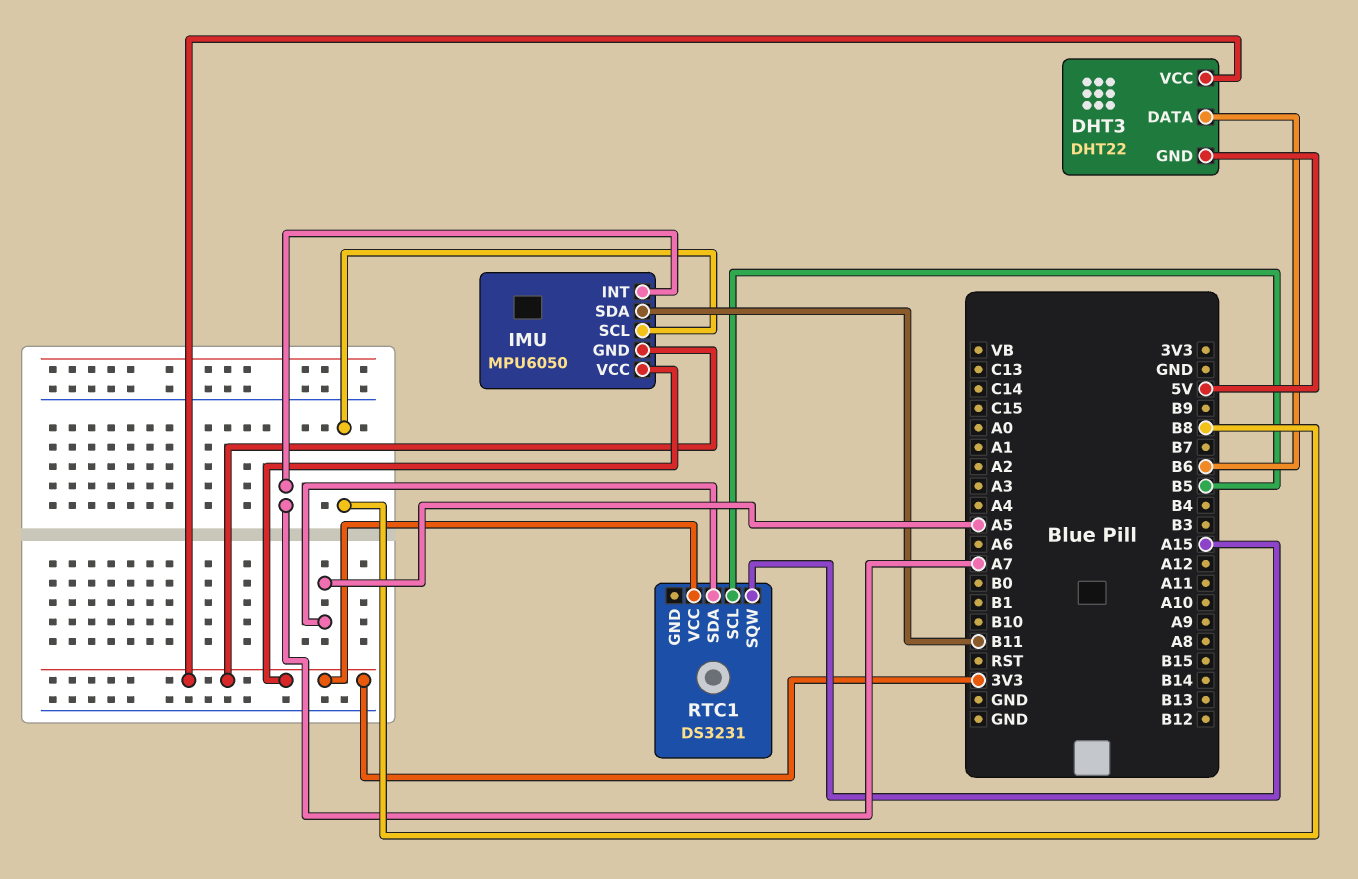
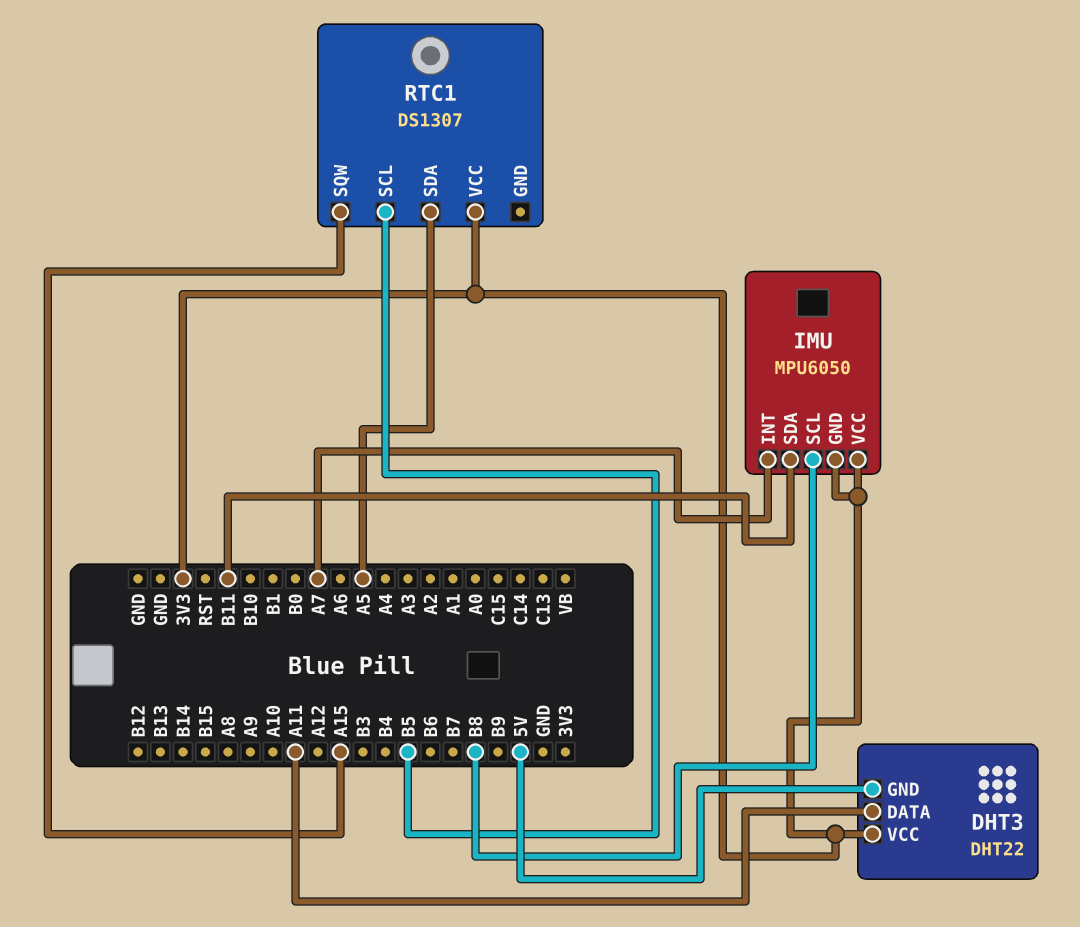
DHT3 pin DATA: B6 -> A11
RTC1: DS3231 -> DS1307

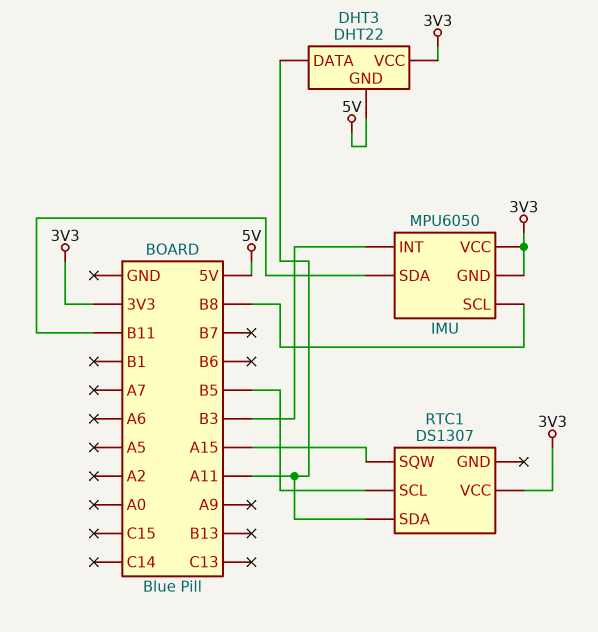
IMU pin INT: A7 -> B3
RTC1 pin SDA: A5 -> A11

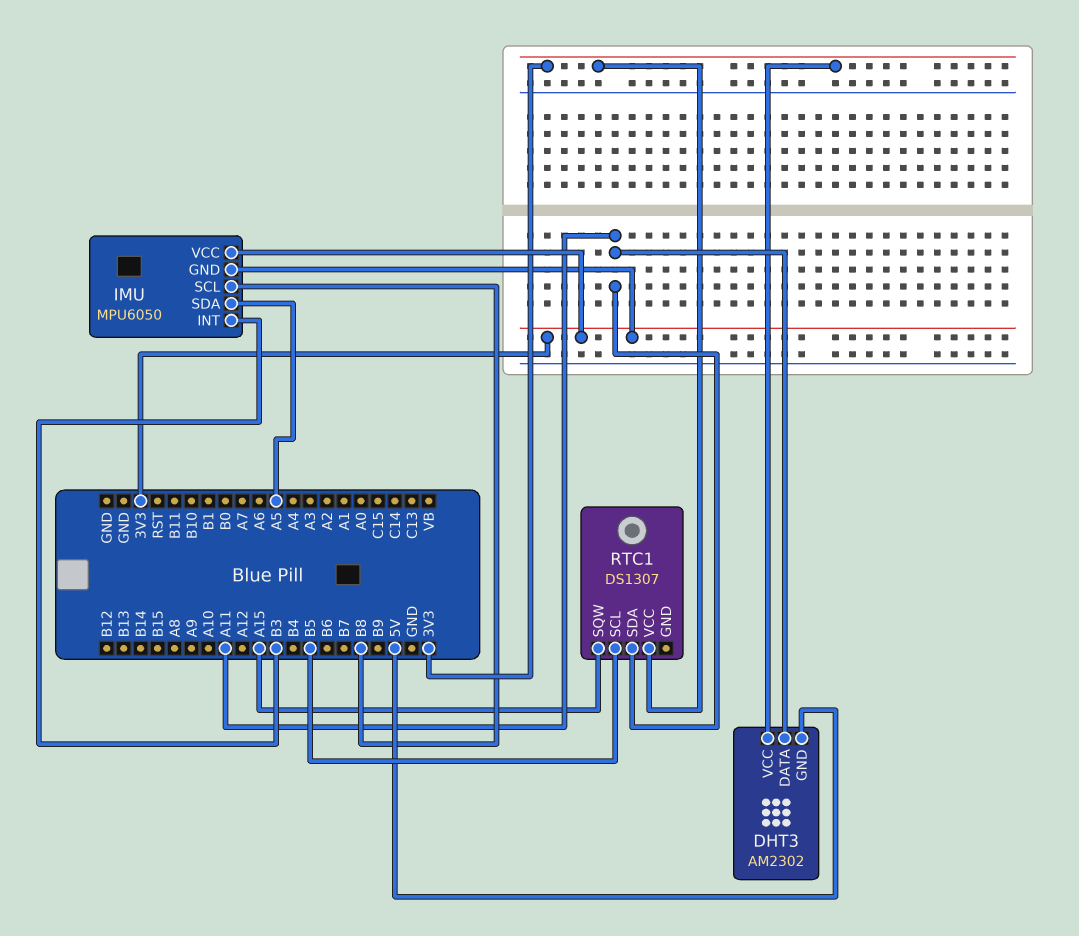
DHT3: DHT22 -> AM2302
IMU pin SDA: B11 -> A5

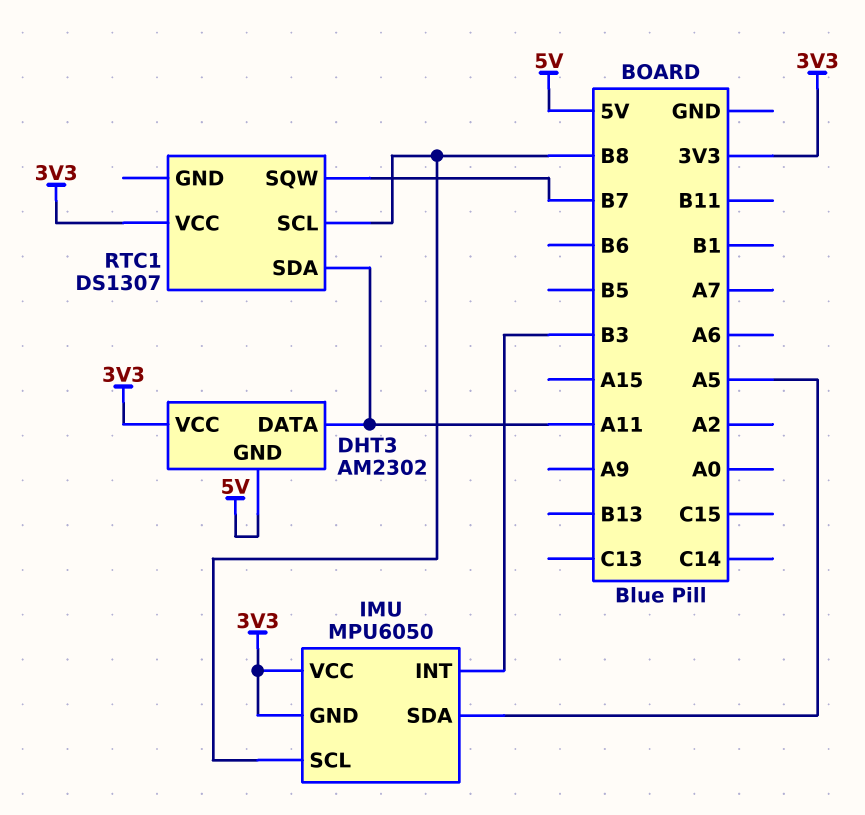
RTC1 pin SCL: B5 -> B8
RTC1 pin SQW: A15 -> B7

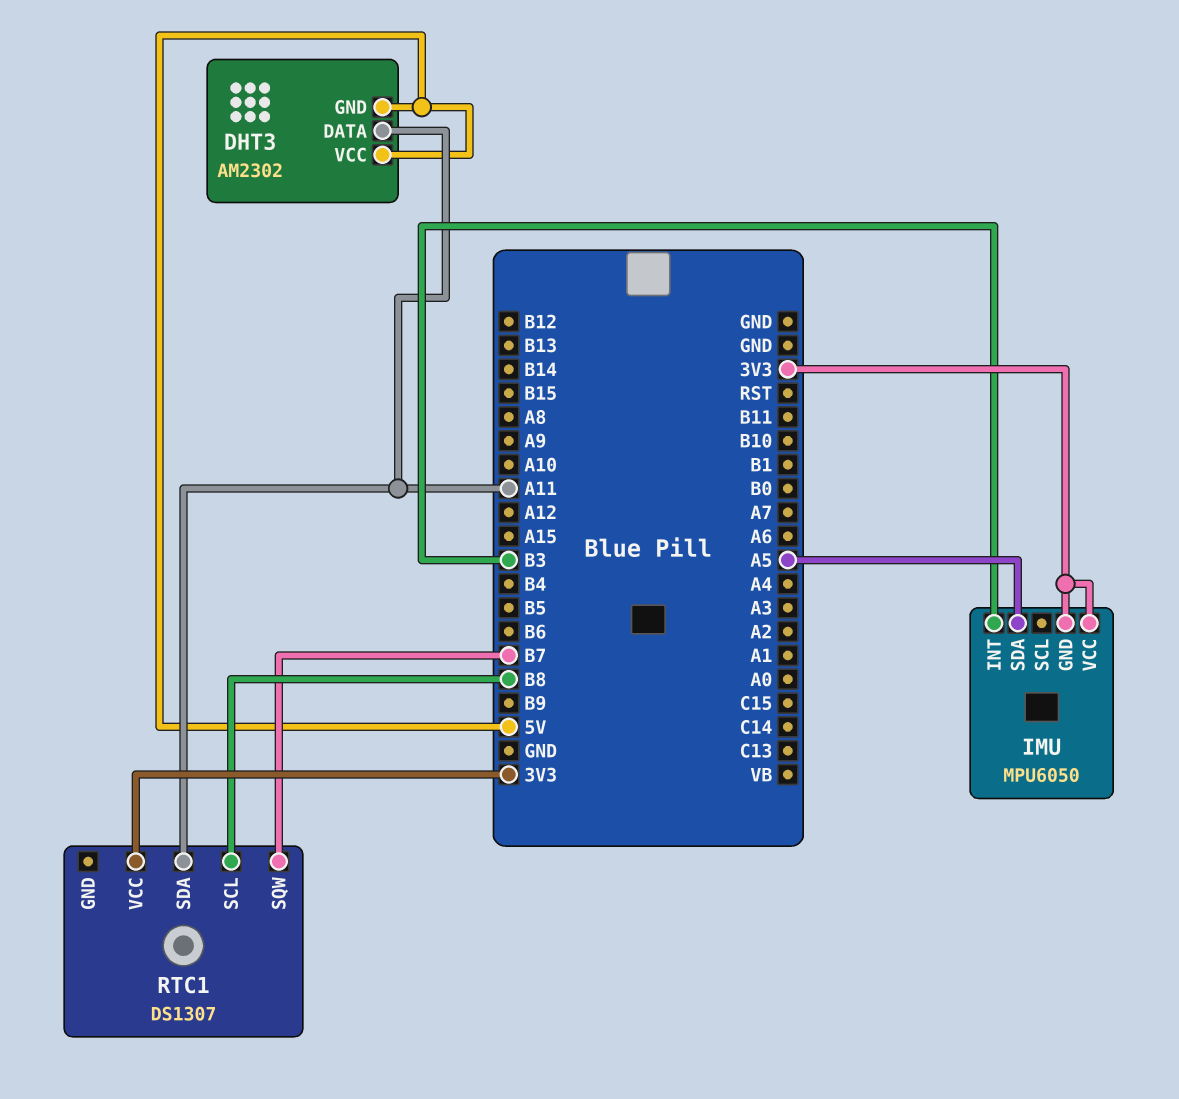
DHT3 pin VCC: 3V3 -> 5V
IMU pin SCL: B8 -> none

